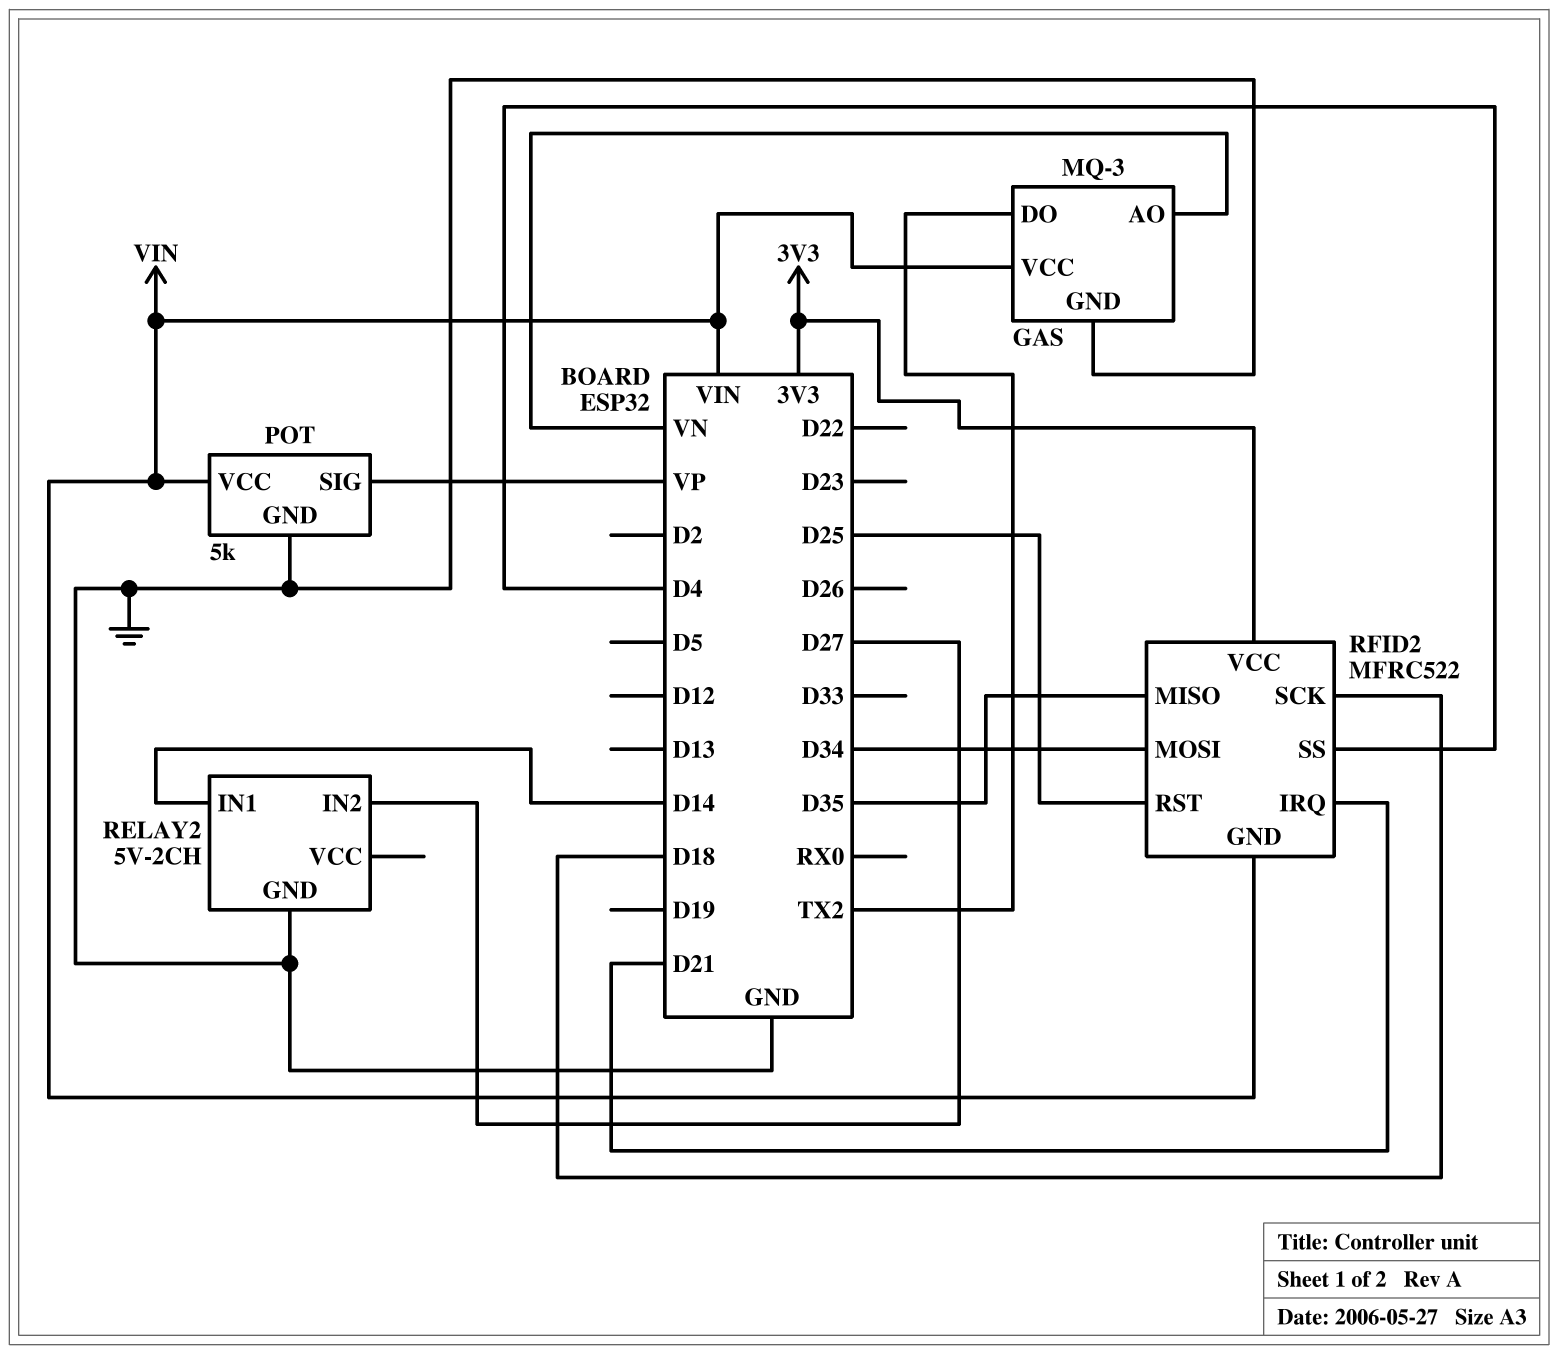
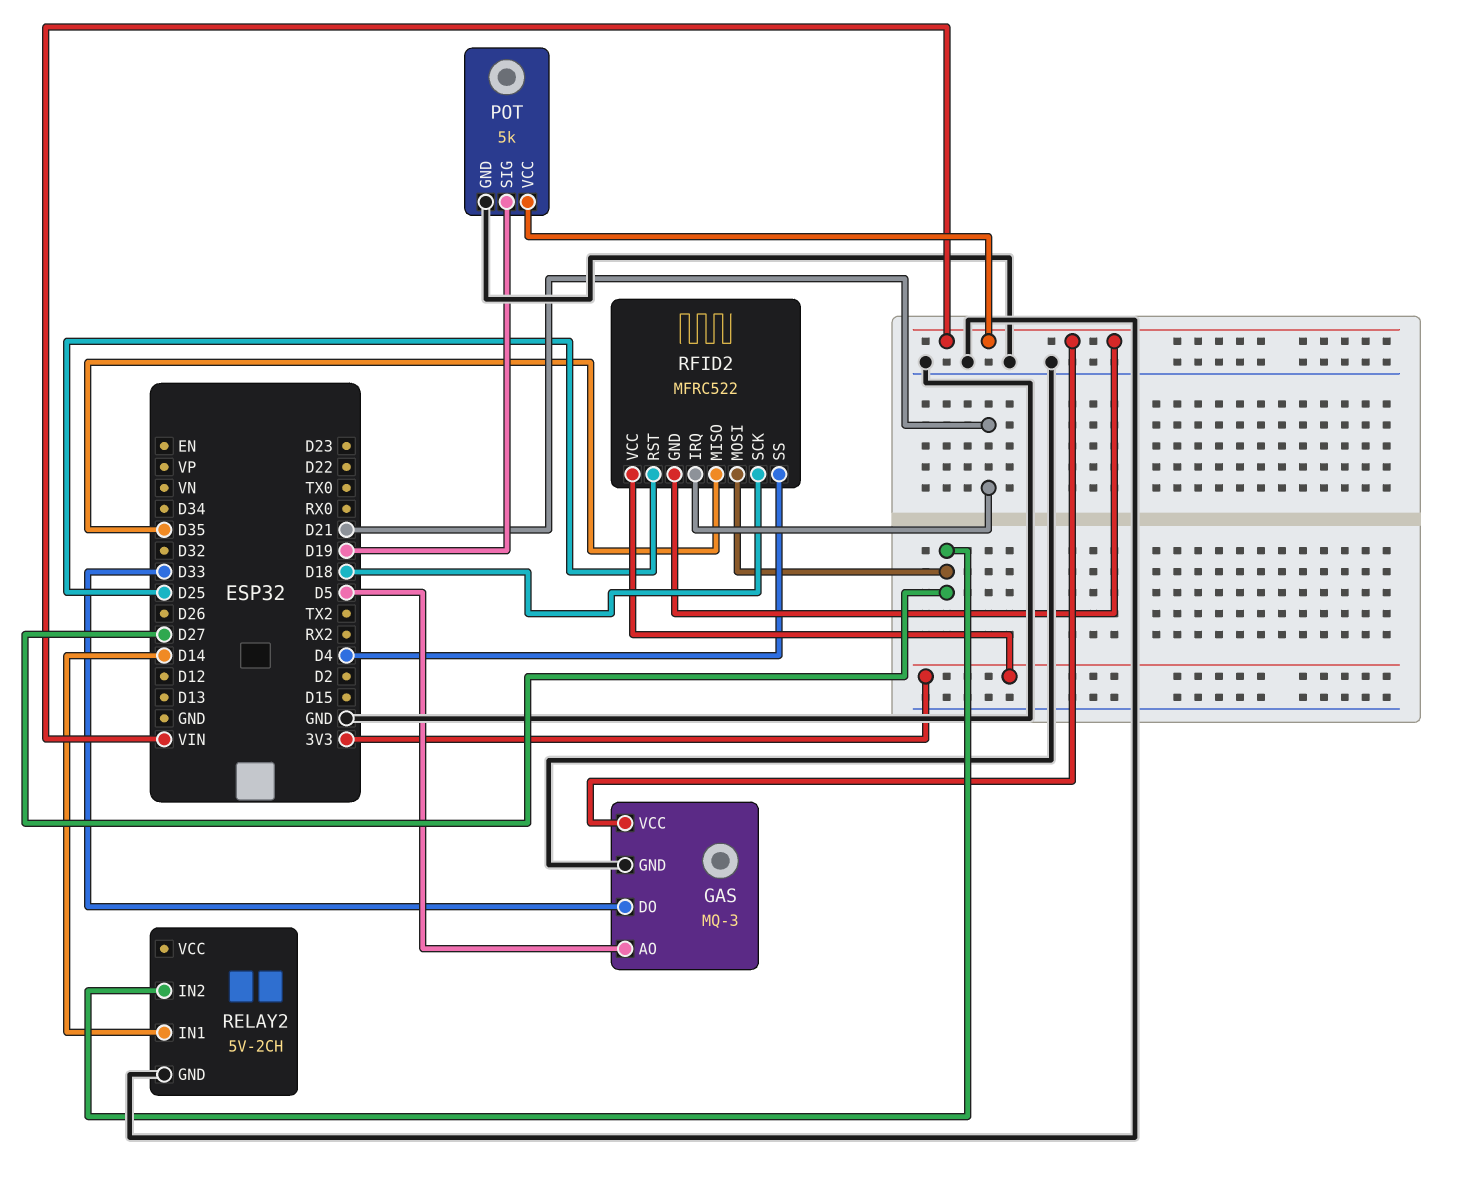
GAS pin AO: VN -> D5
GAS pin DO: TX2 -> D33
POT pin SIG: VP -> D19
RFID2 pin MOSI: D34 -> D27

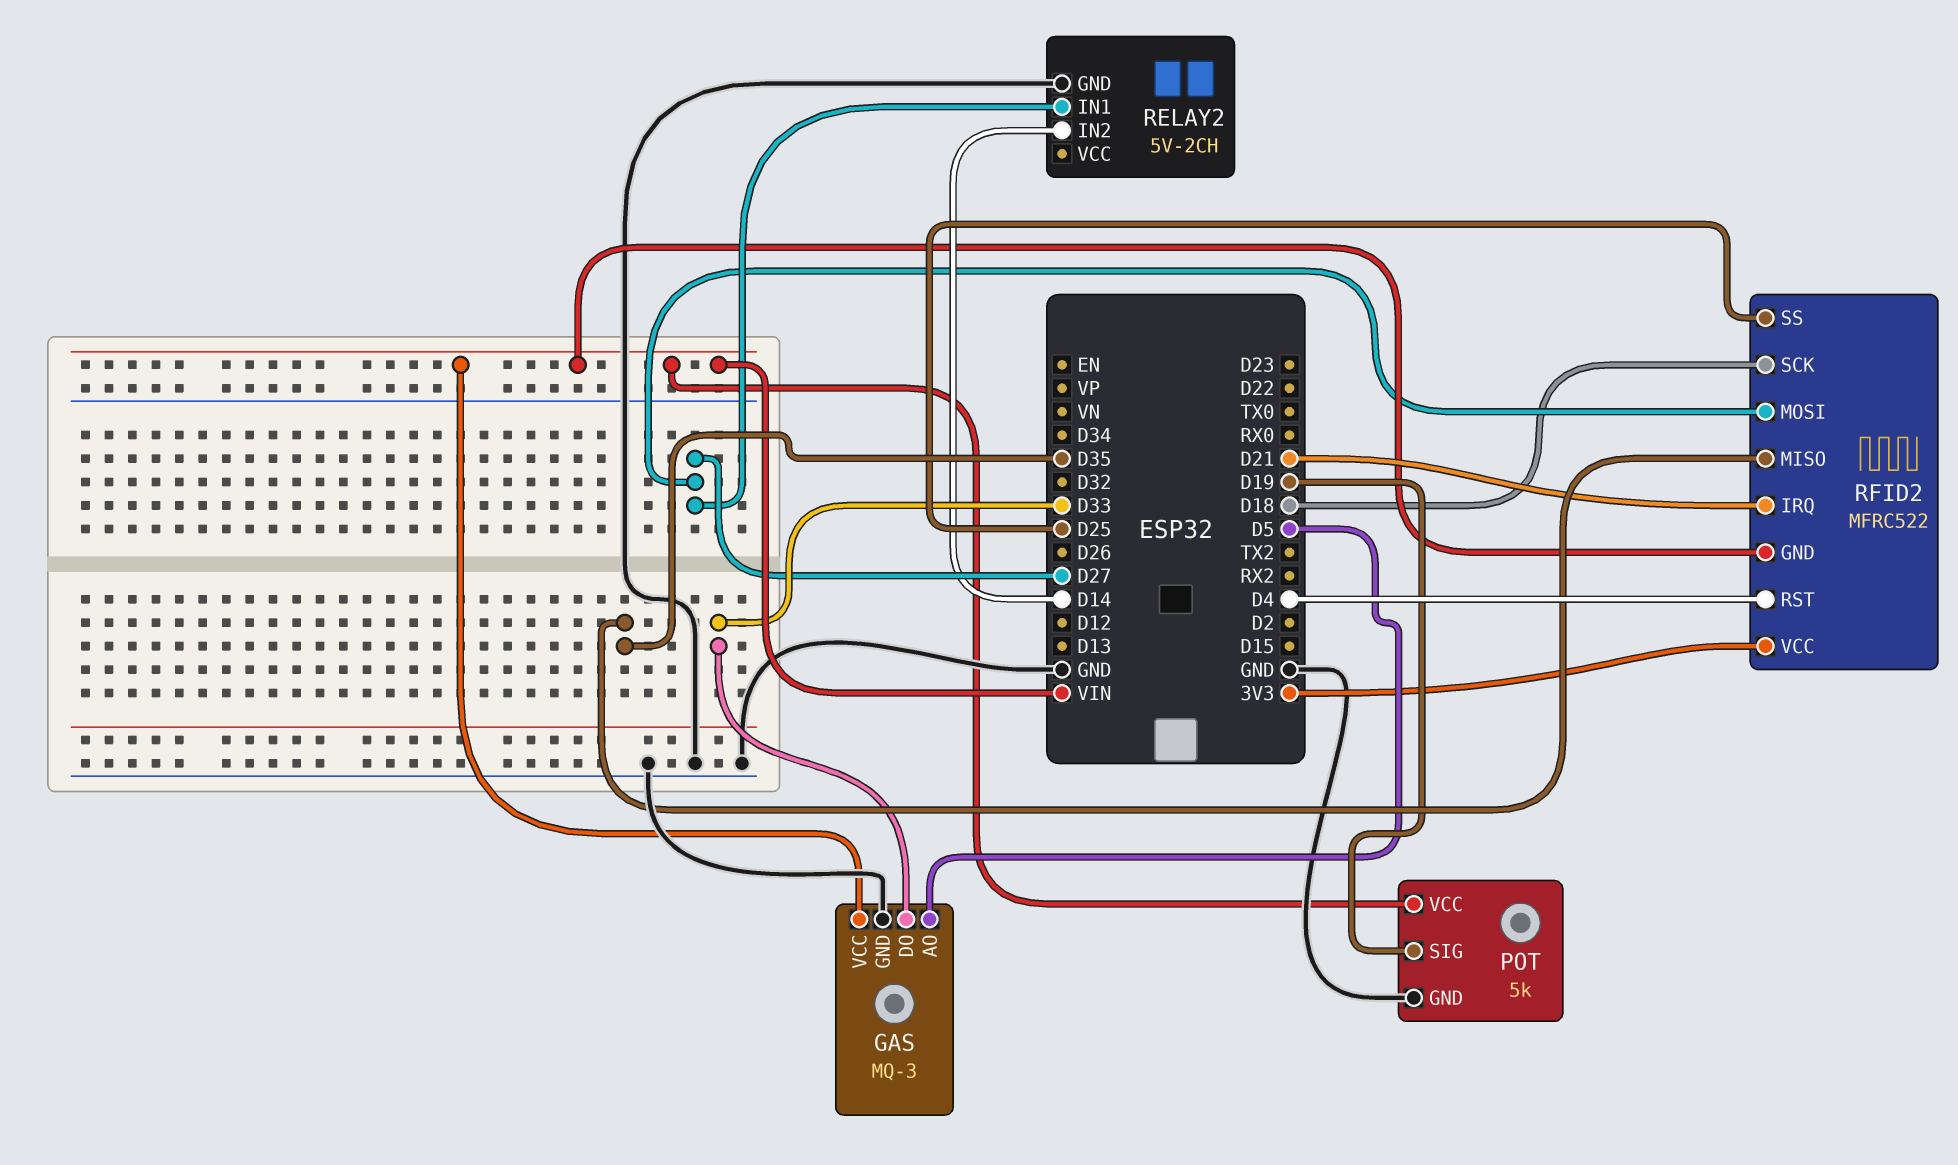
RELAY2 pin IN1: D14 -> D27
RELAY2 pin IN2: D27 -> D14
RFID2 pin RST: D25 -> D4
RFID2 pin SS: D4 -> D25

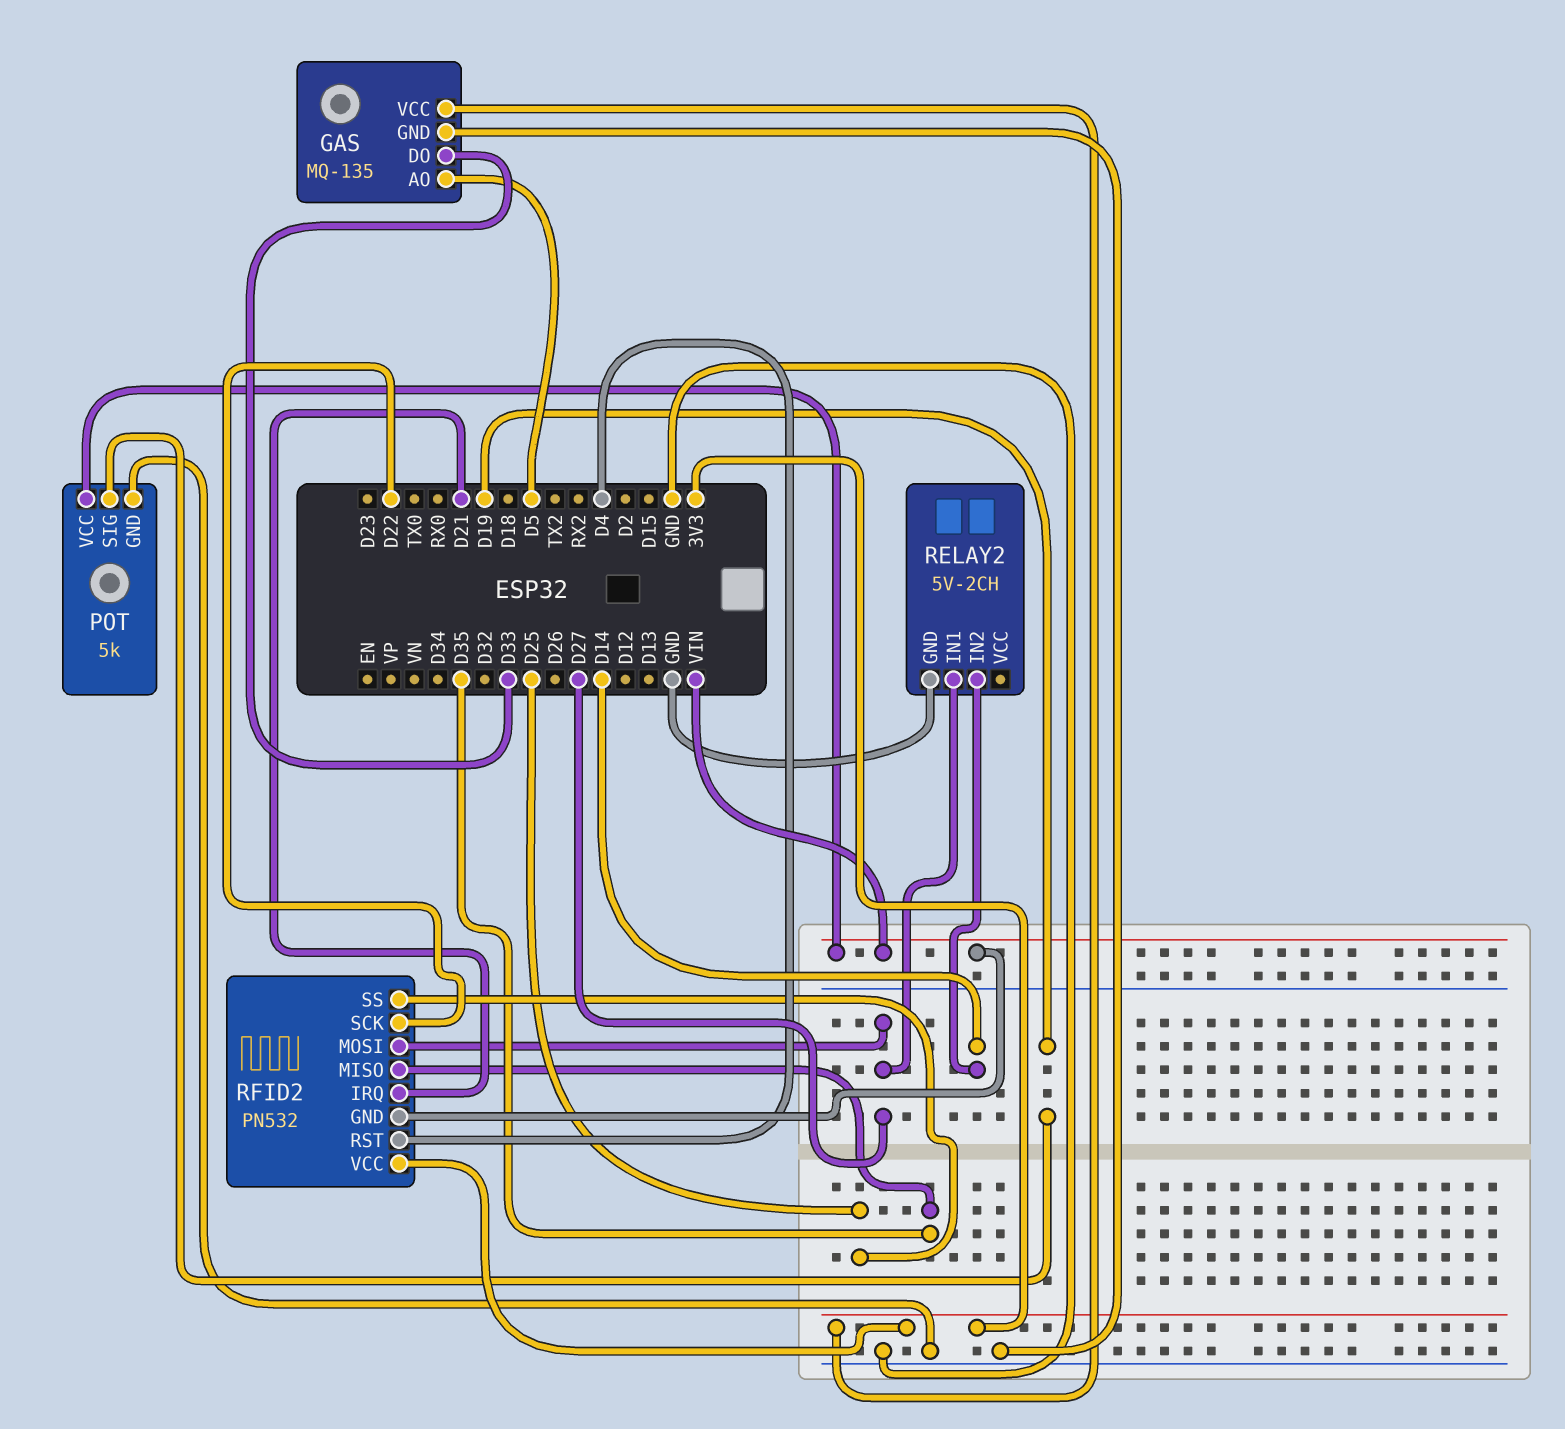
GAS: MQ-3 -> MQ-135
GAS pin VCC: VIN -> 3V3
RFID2: MFRC522 -> PN532
RFID2 pin SCK: D18 -> D22

